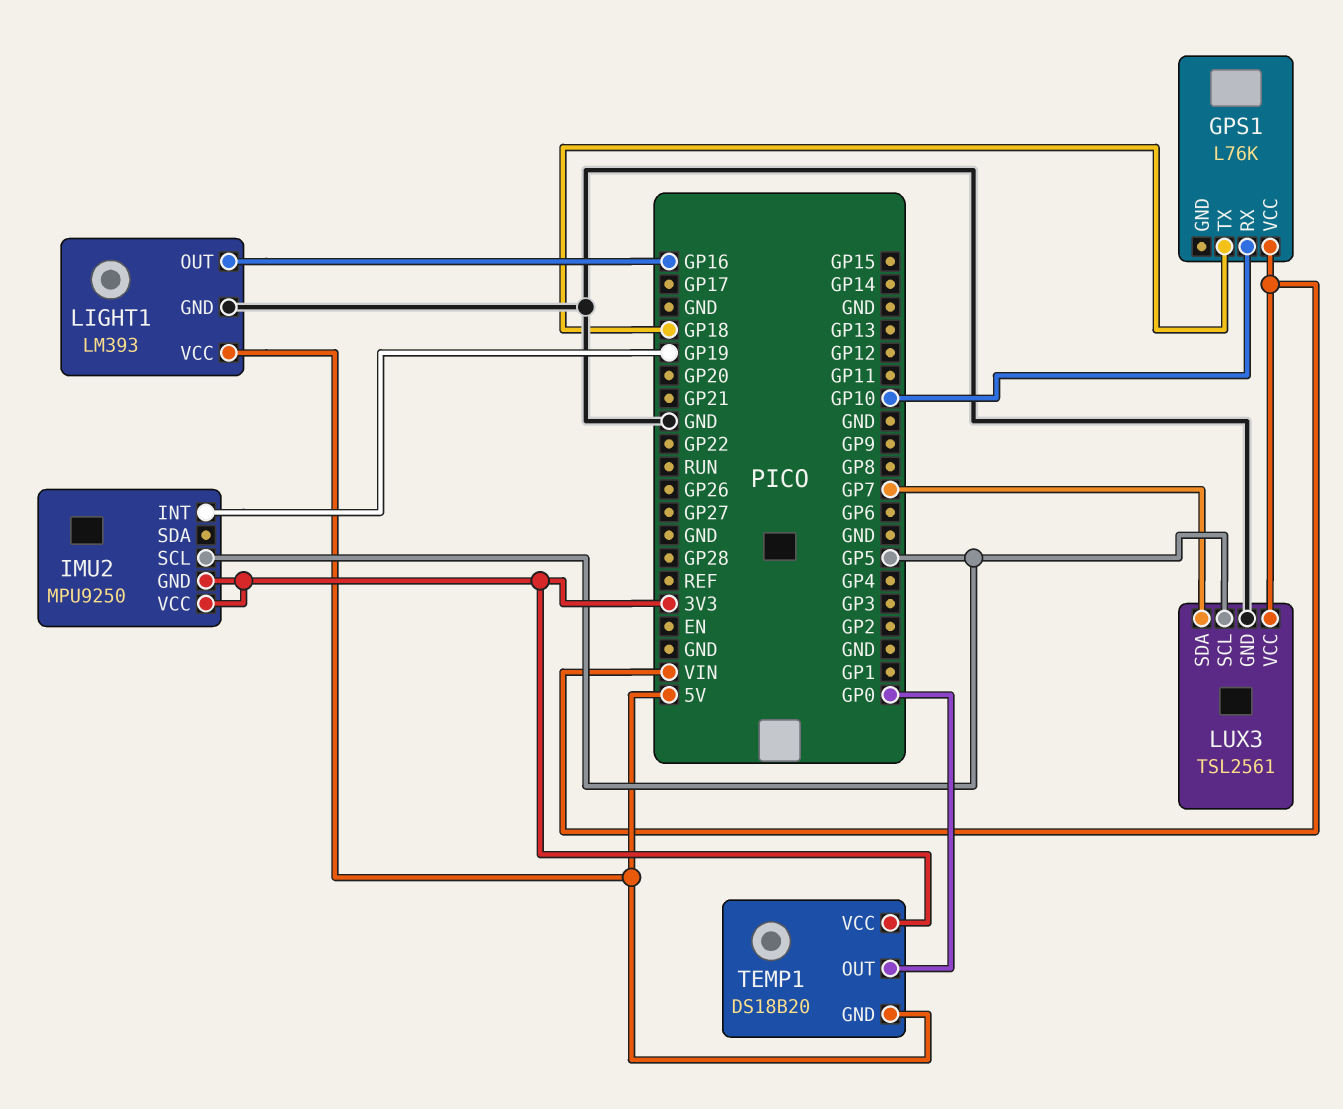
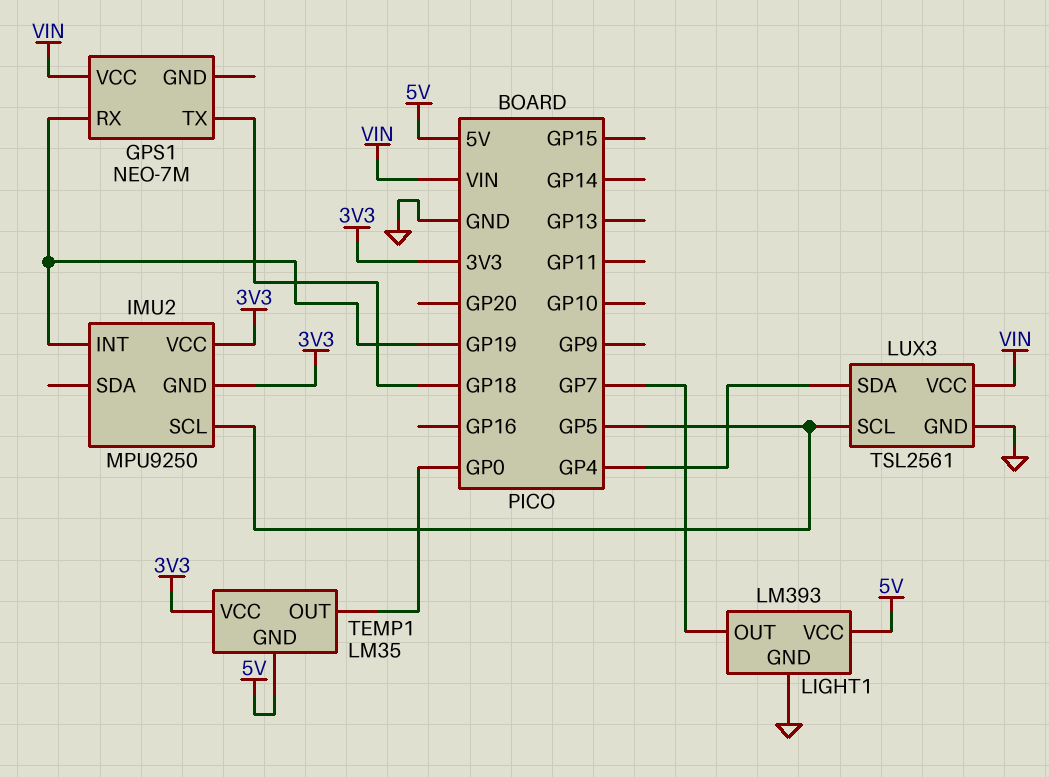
GPS1: L76K -> NEO-7M
GPS1 pin RX: GP10 -> GP19
LIGHT1 pin OUT: GP16 -> GP7
LUX3 pin SDA: GP7 -> GP4
TEMP1: DS18B20 -> LM35

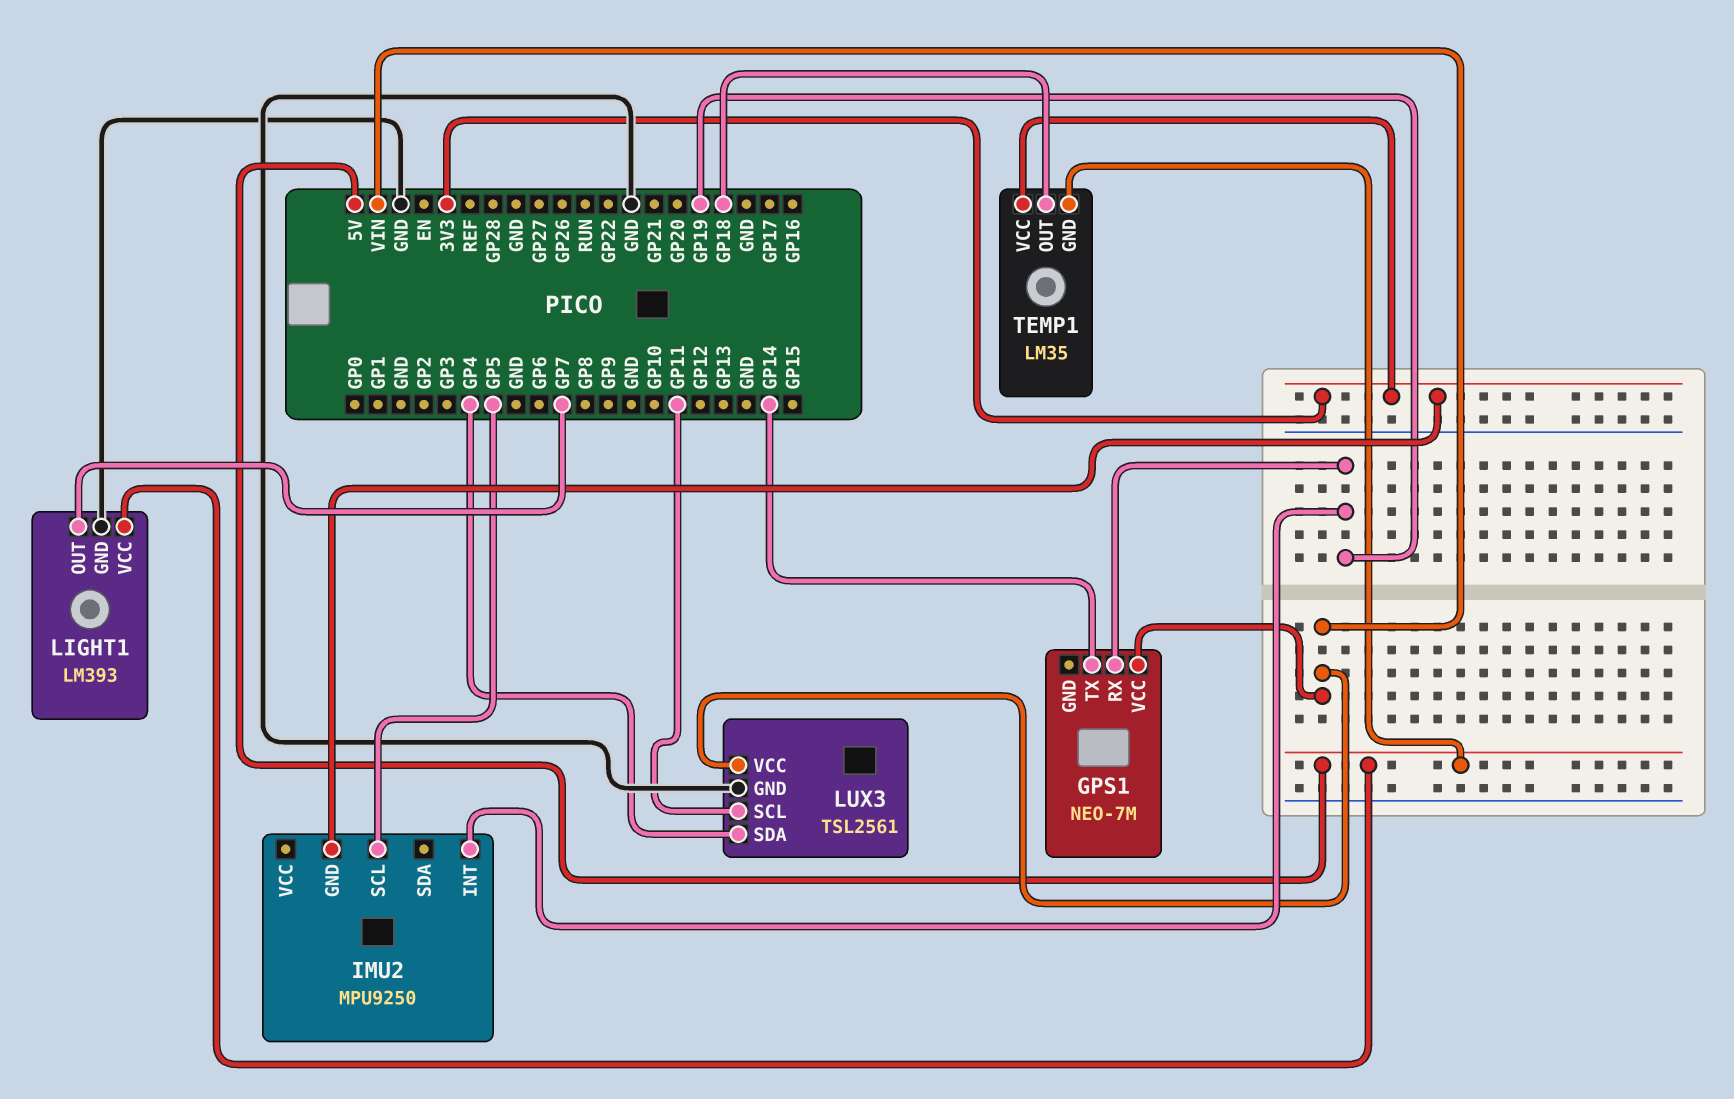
GPS1 pin TX: GP18 -> GP14
IMU2 pin VCC: 3V3 -> none
LUX3 pin SCL: GP5 -> GP11
TEMP1 pin OUT: GP0 -> GP18

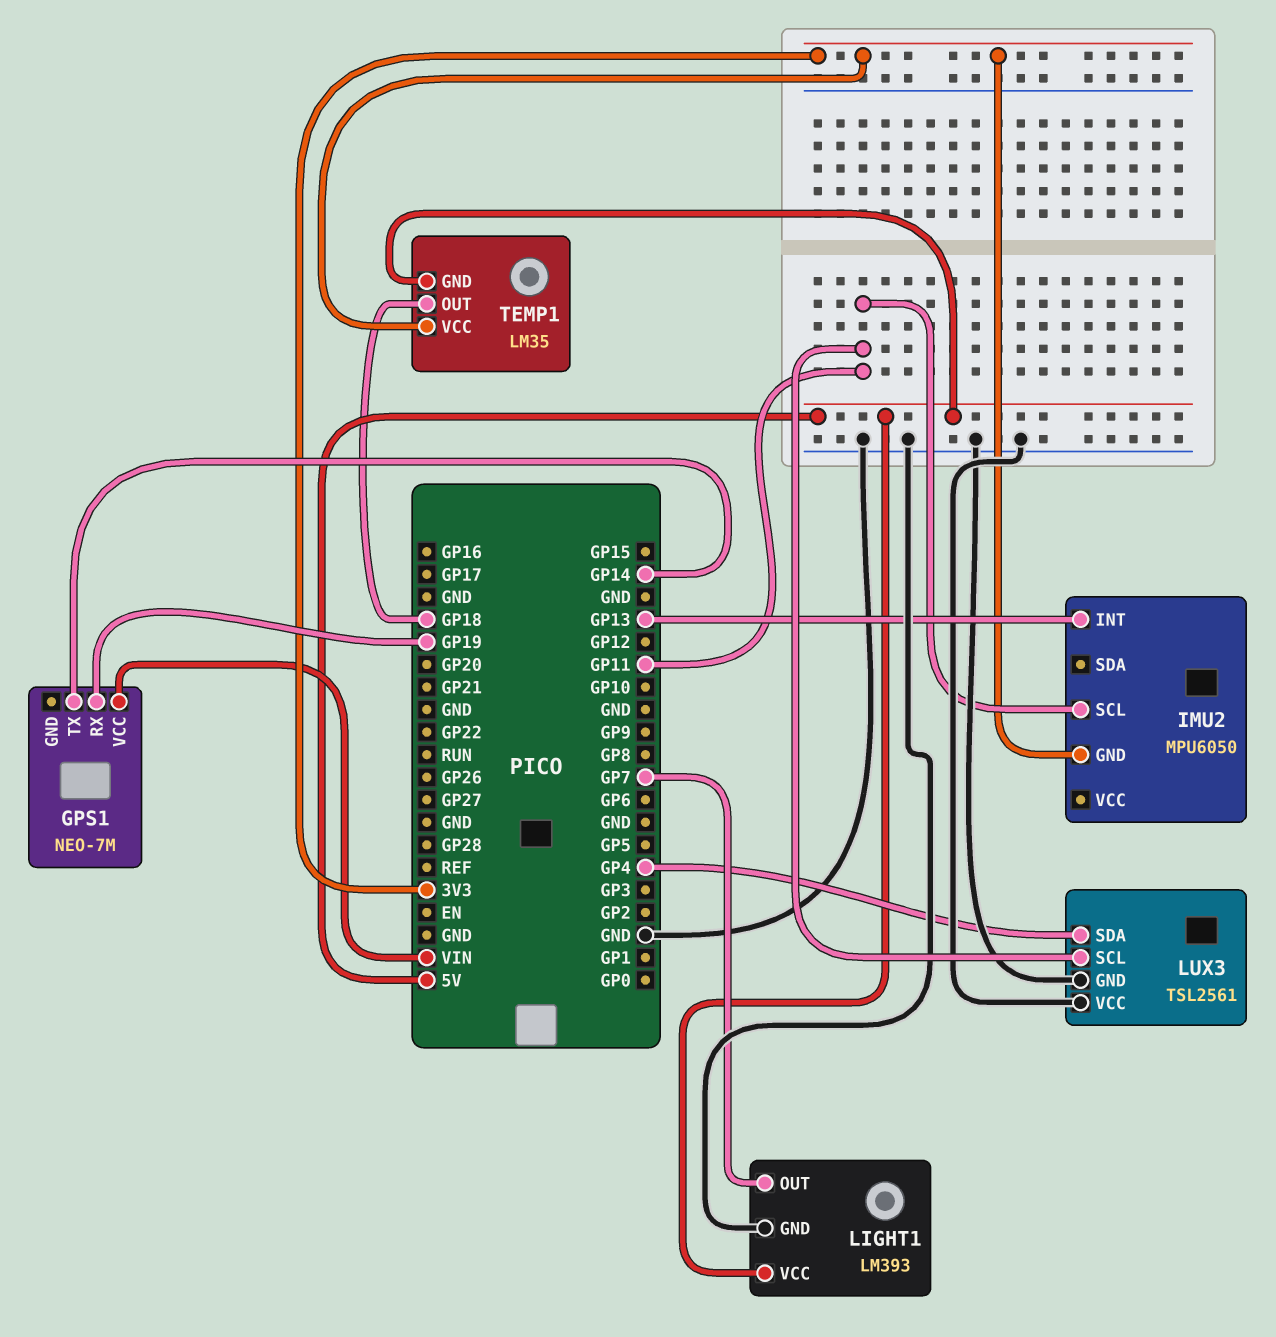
IMU2: MPU9250 -> MPU6050
IMU2 pin INT: GP19 -> GP13
IMU2 pin SCL: GP5 -> GP11
LUX3 pin VCC: VIN -> GND

